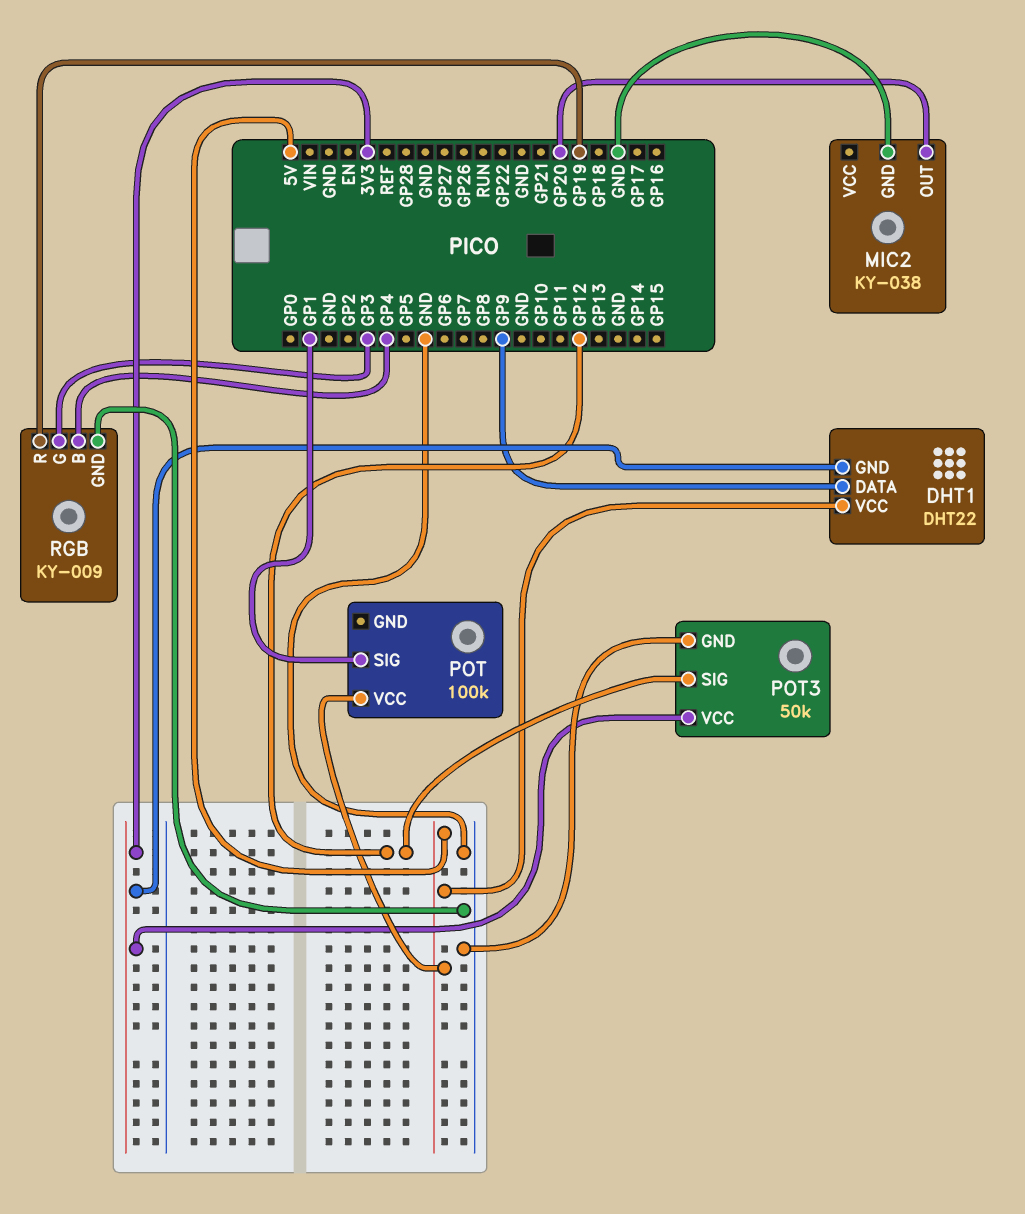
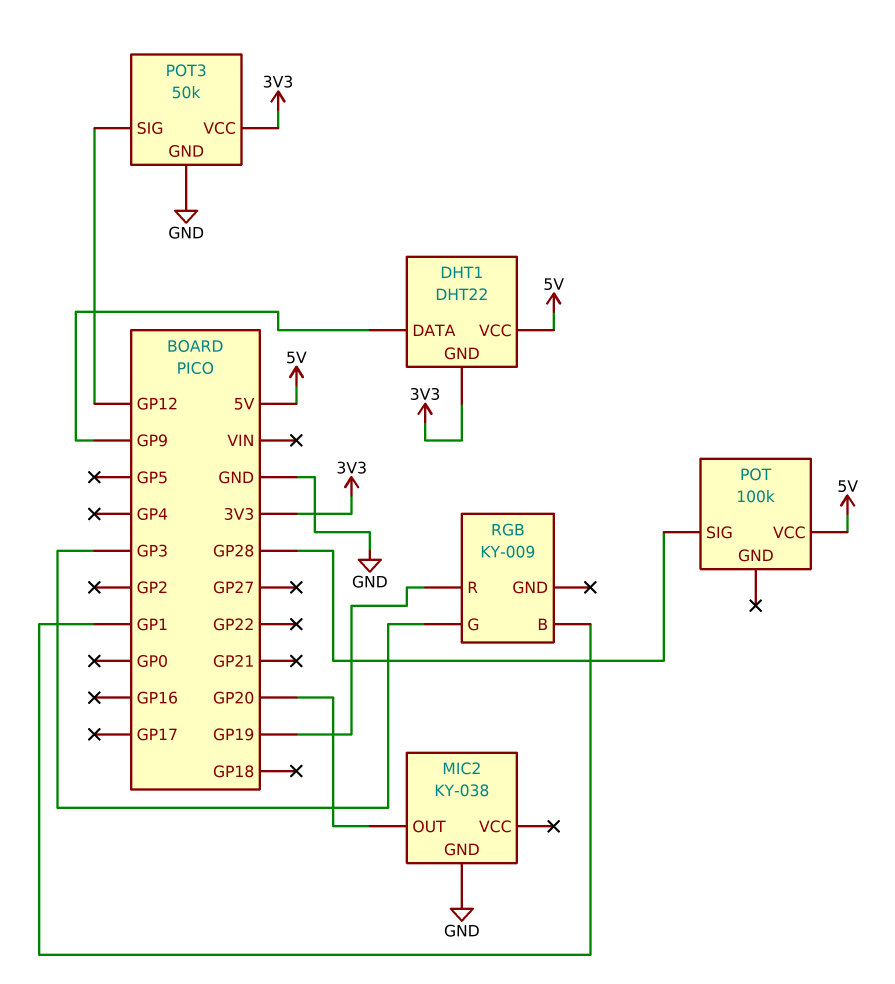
POT pin SIG: GP1 -> GP28
RGB pin B: GP4 -> GP1
RGB pin GND: GND -> none

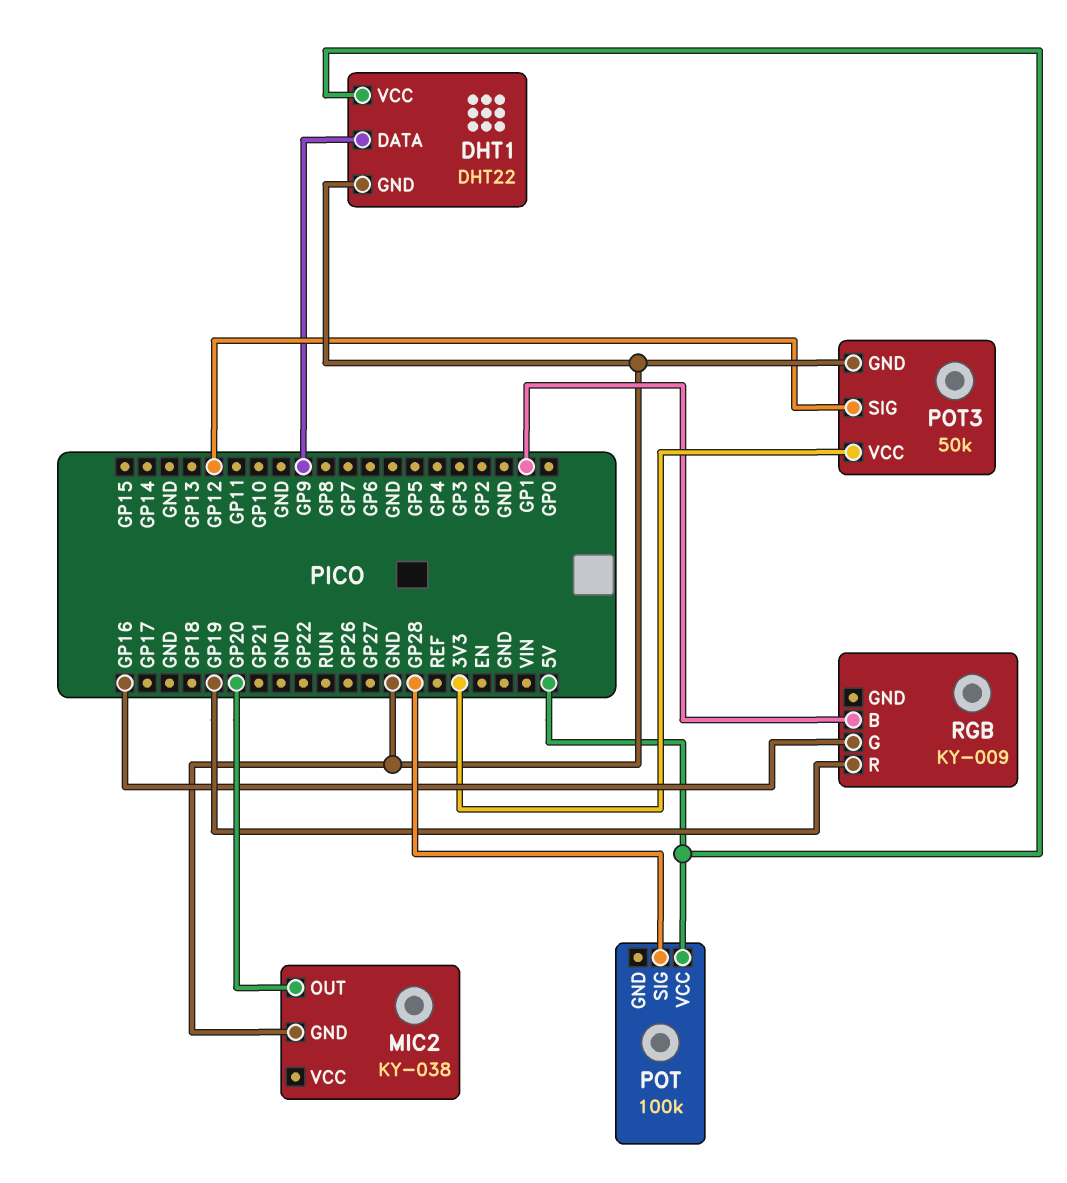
DHT1 pin GND: 3V3 -> GND
RGB pin G: GP3 -> GP16

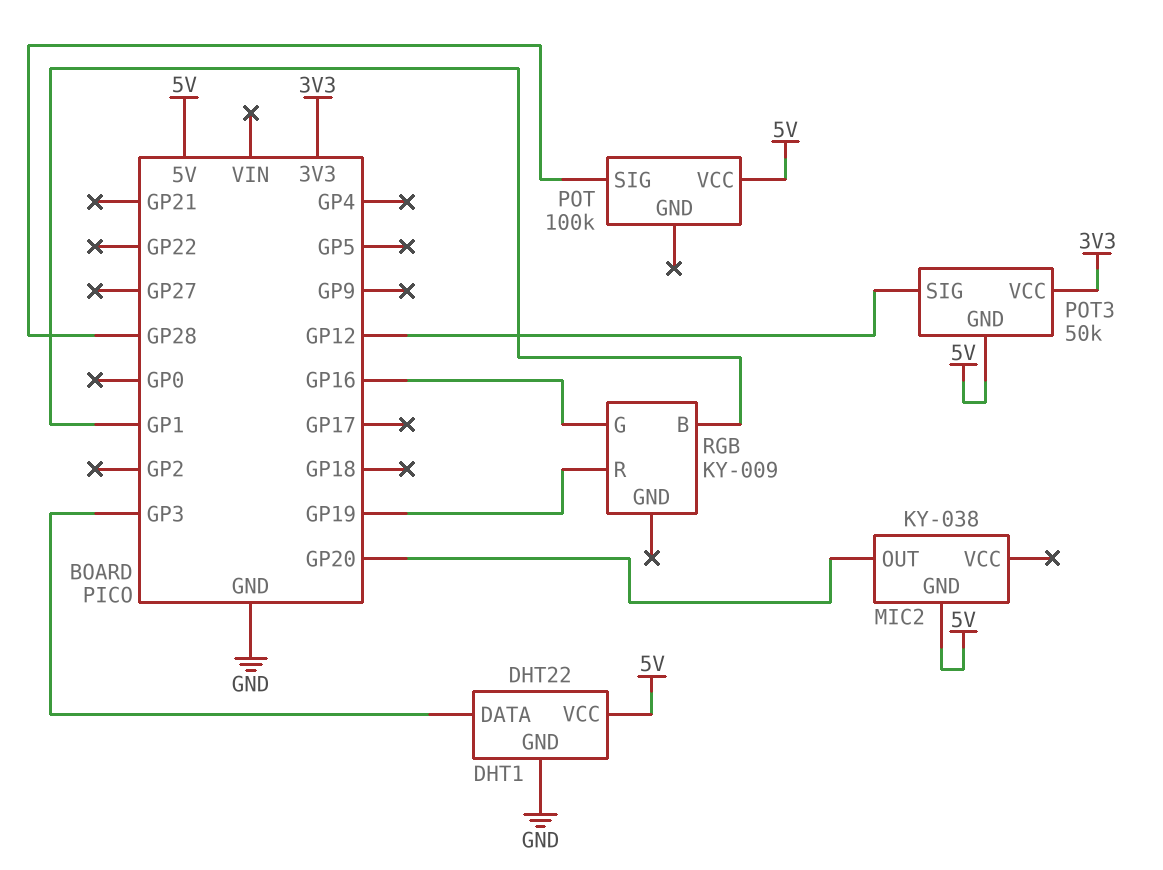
DHT1 pin DATA: GP9 -> GP3
MIC2 pin GND: GND -> 5V
POT3 pin GND: GND -> 5V

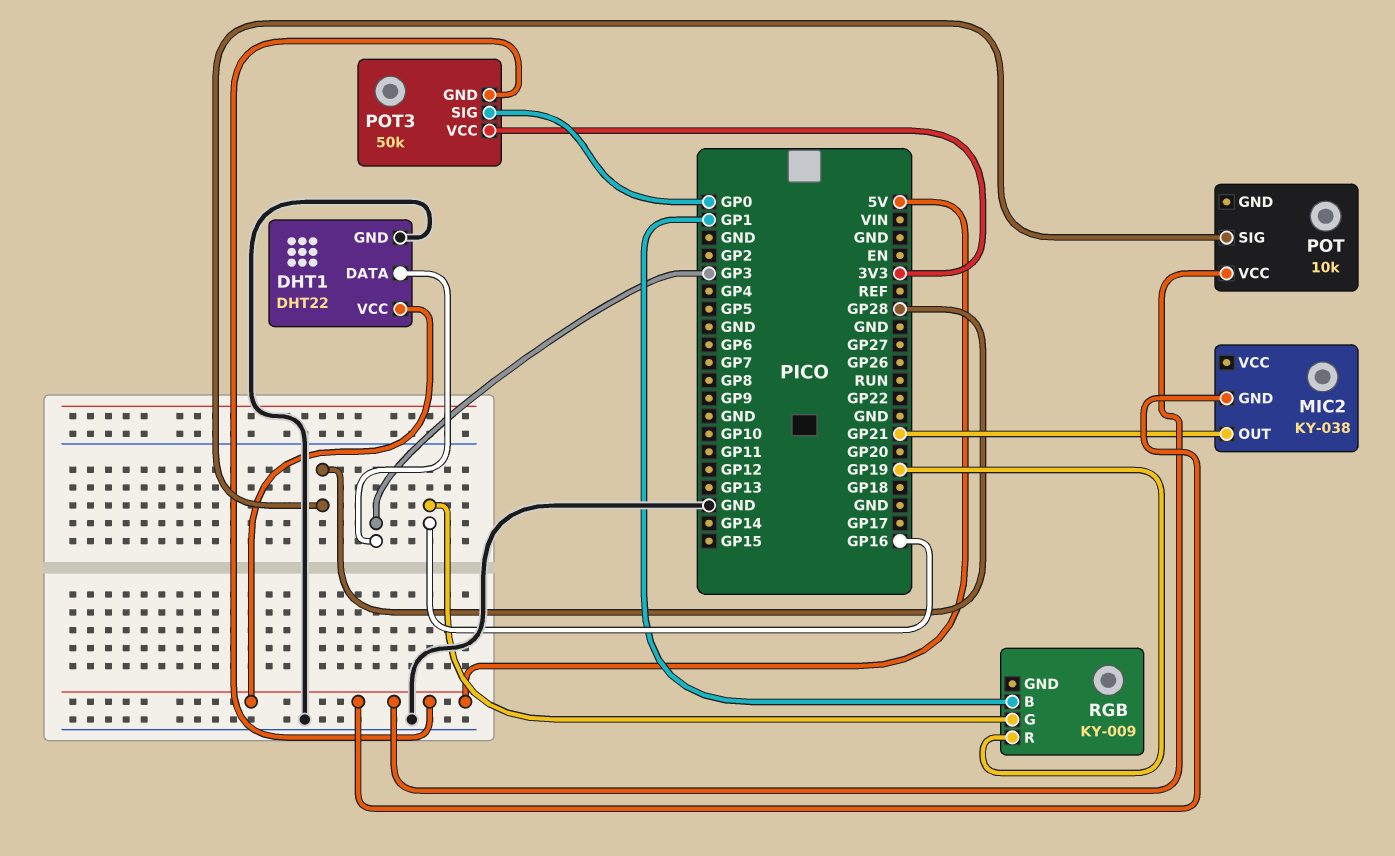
MIC2 pin OUT: GP20 -> GP21
POT: 100k -> 10k
POT3 pin SIG: GP12 -> GP0

